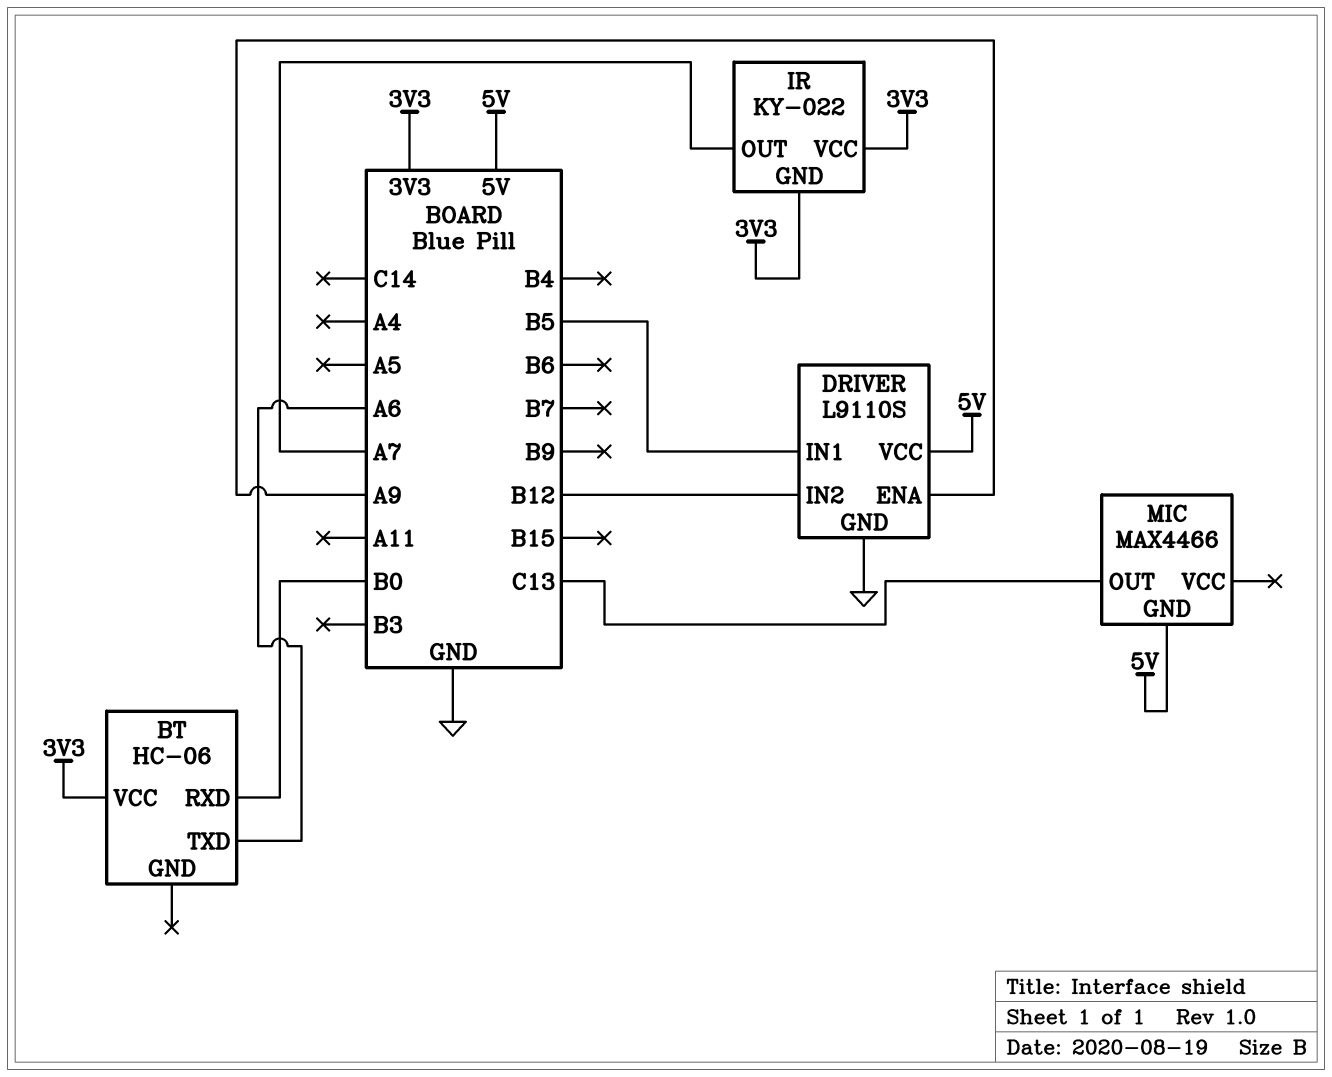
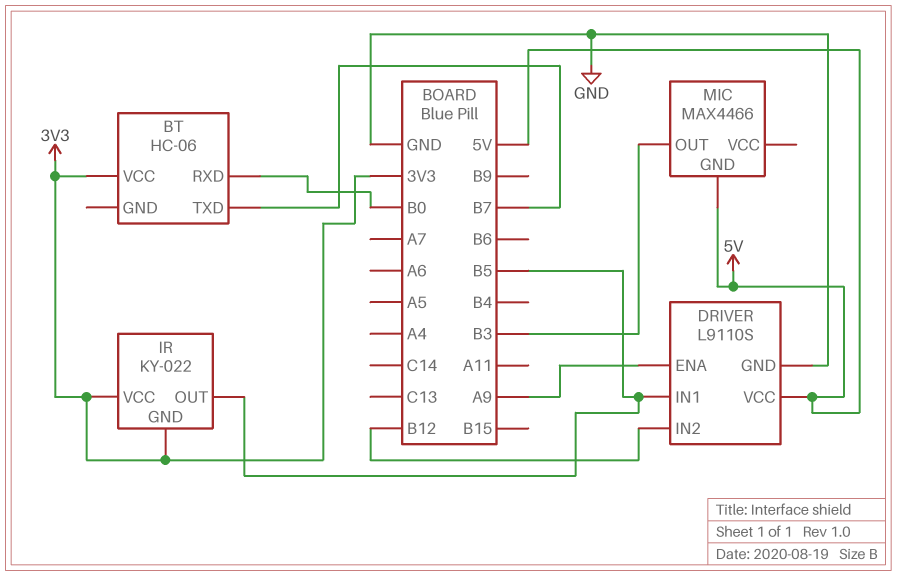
BT pin TXD: A6 -> B7
IR pin OUT: A7 -> B5
MIC pin OUT: C13 -> B3

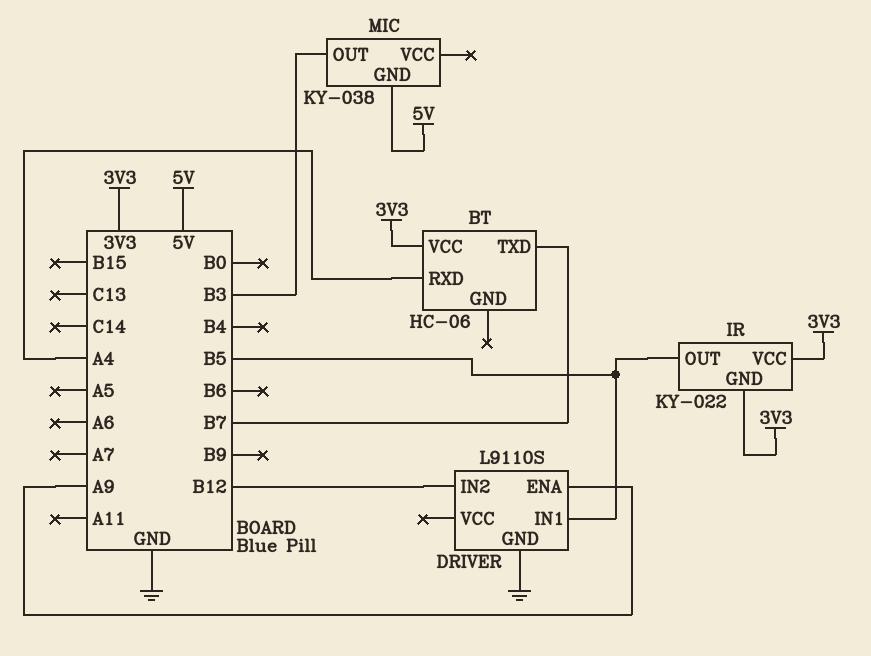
BT pin RXD: B0 -> A4
DRIVER pin VCC: 5V -> none
MIC: MAX4466 -> KY-038

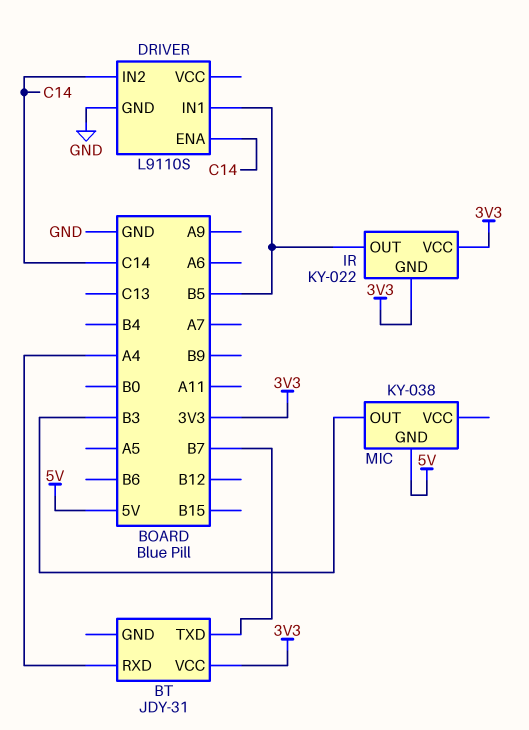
BT: HC-06 -> JDY-31
DRIVER pin ENA: A9 -> C14
DRIVER pin IN2: B12 -> C14

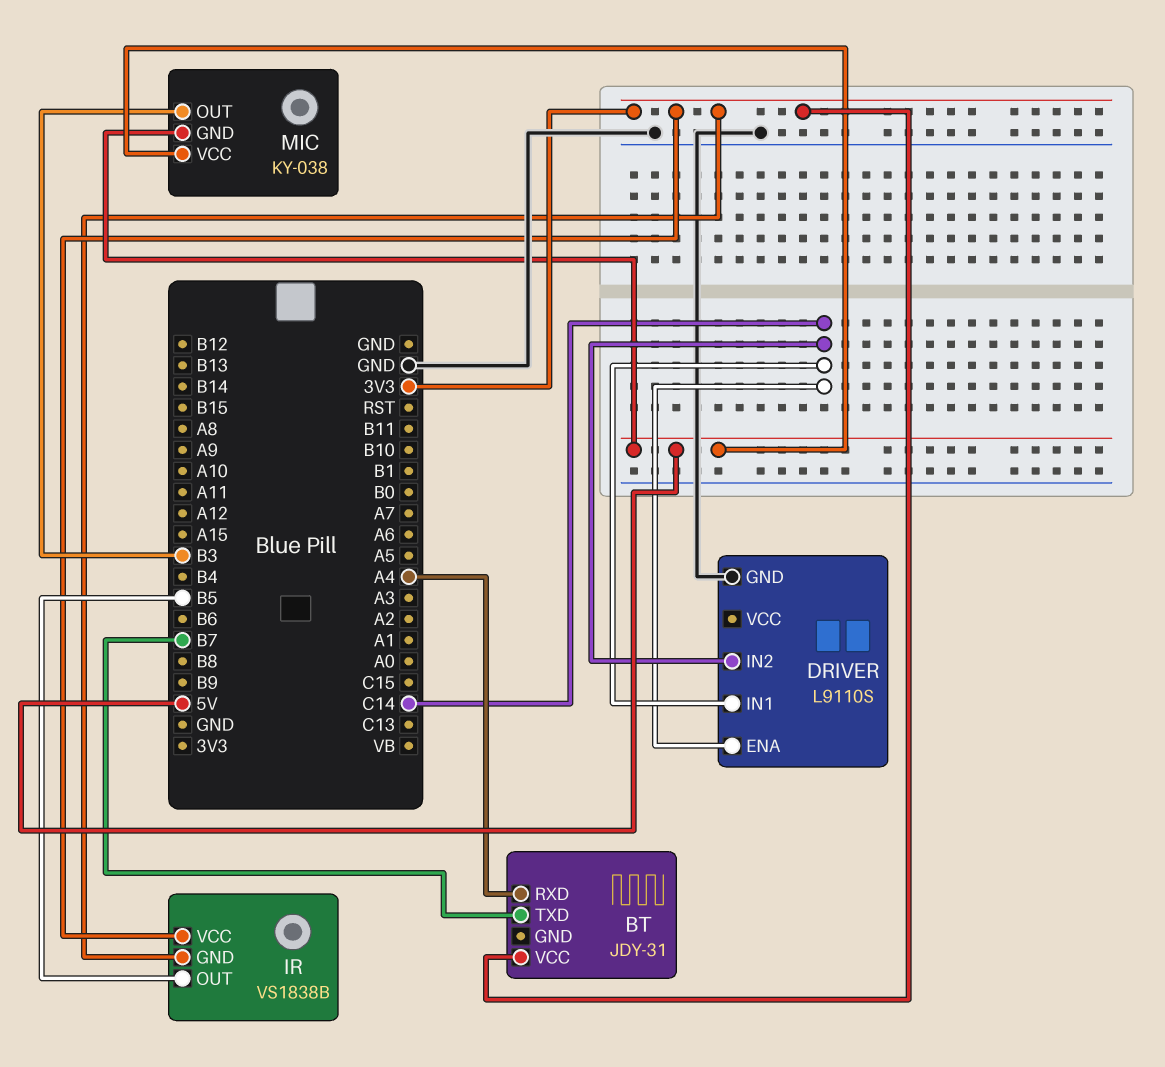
DRIVER pin IN1: B5 -> C14
IR: KY-022 -> VS1838B
MIC pin VCC: none -> 5V

